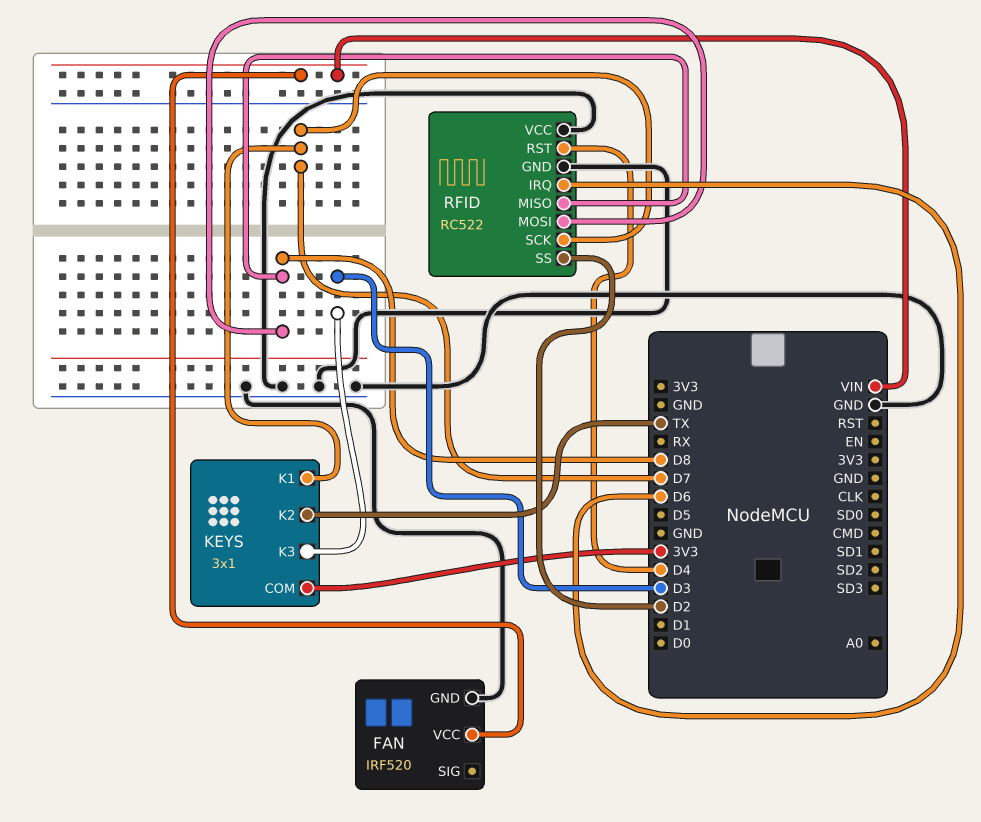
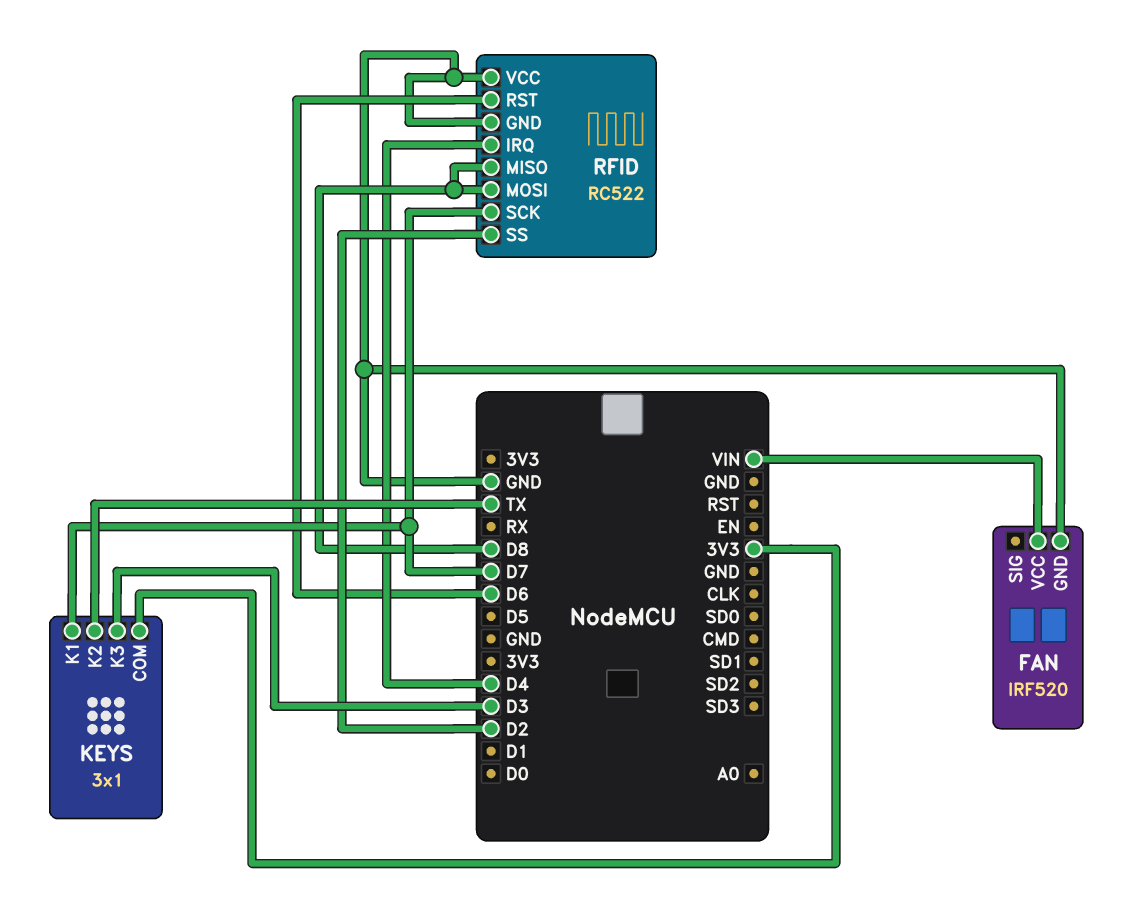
RFID pin IRQ: D6 -> D4
RFID pin RST: D4 -> D6

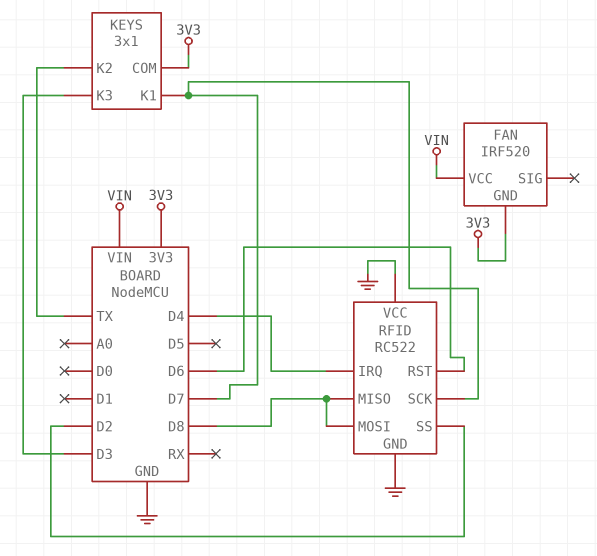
FAN pin GND: GND -> 3V3

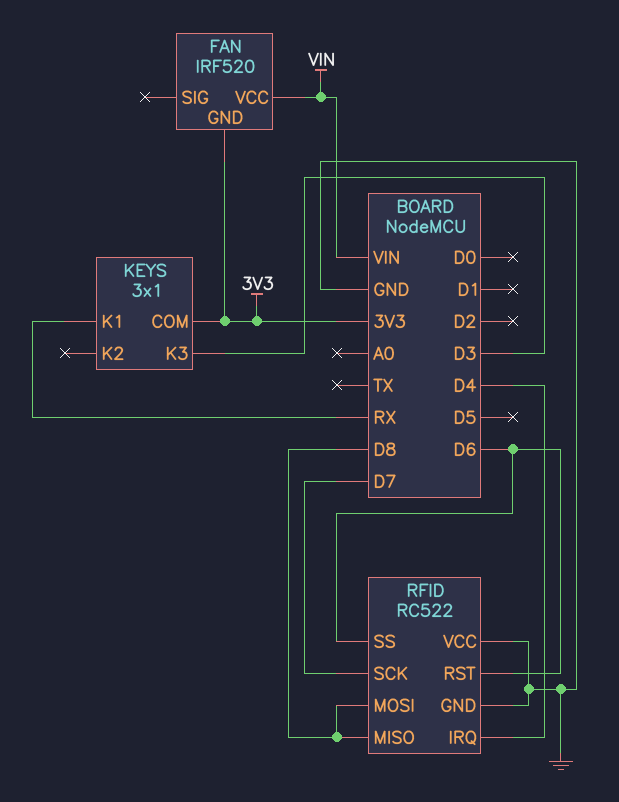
KEYS pin K1: D7 -> RX
KEYS pin K2: TX -> none
RFID pin SS: D2 -> D6

